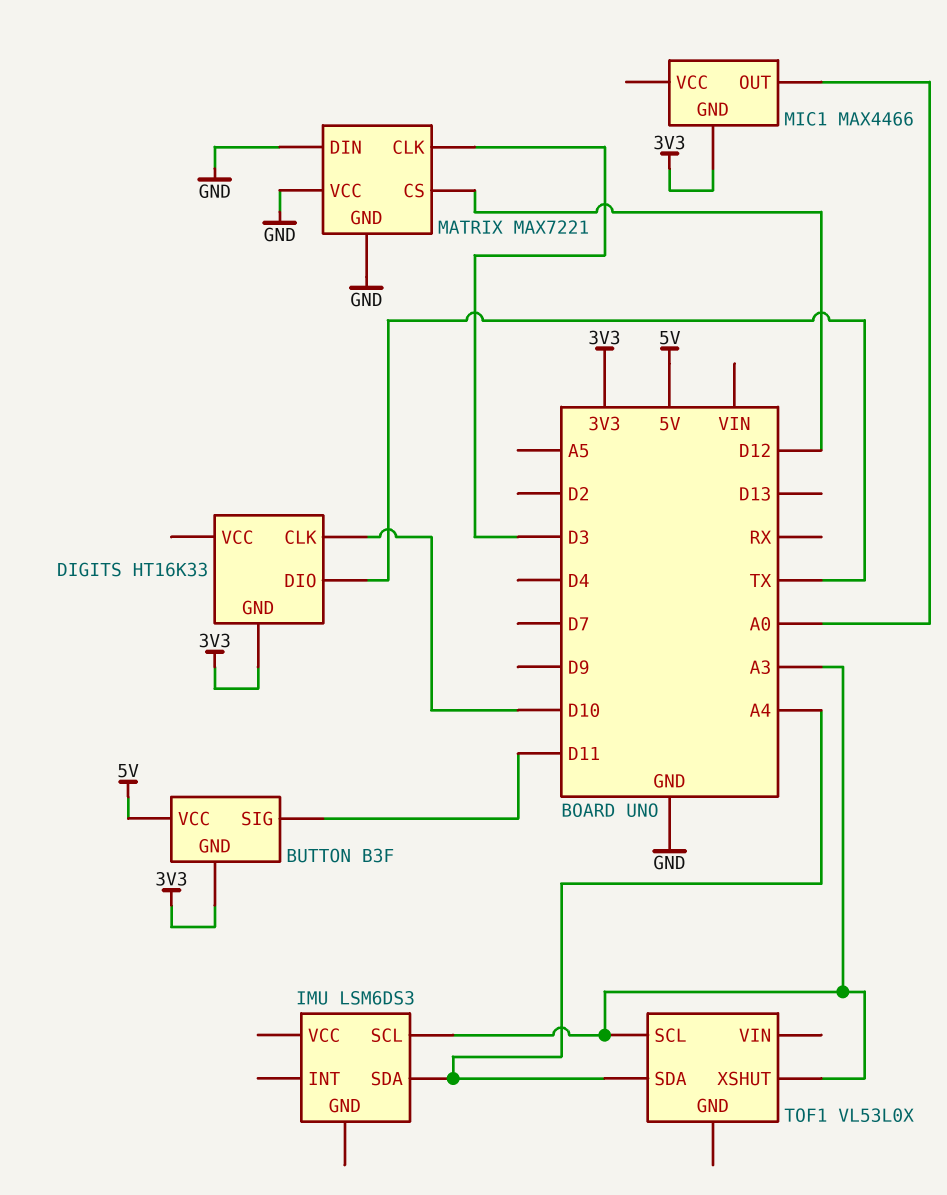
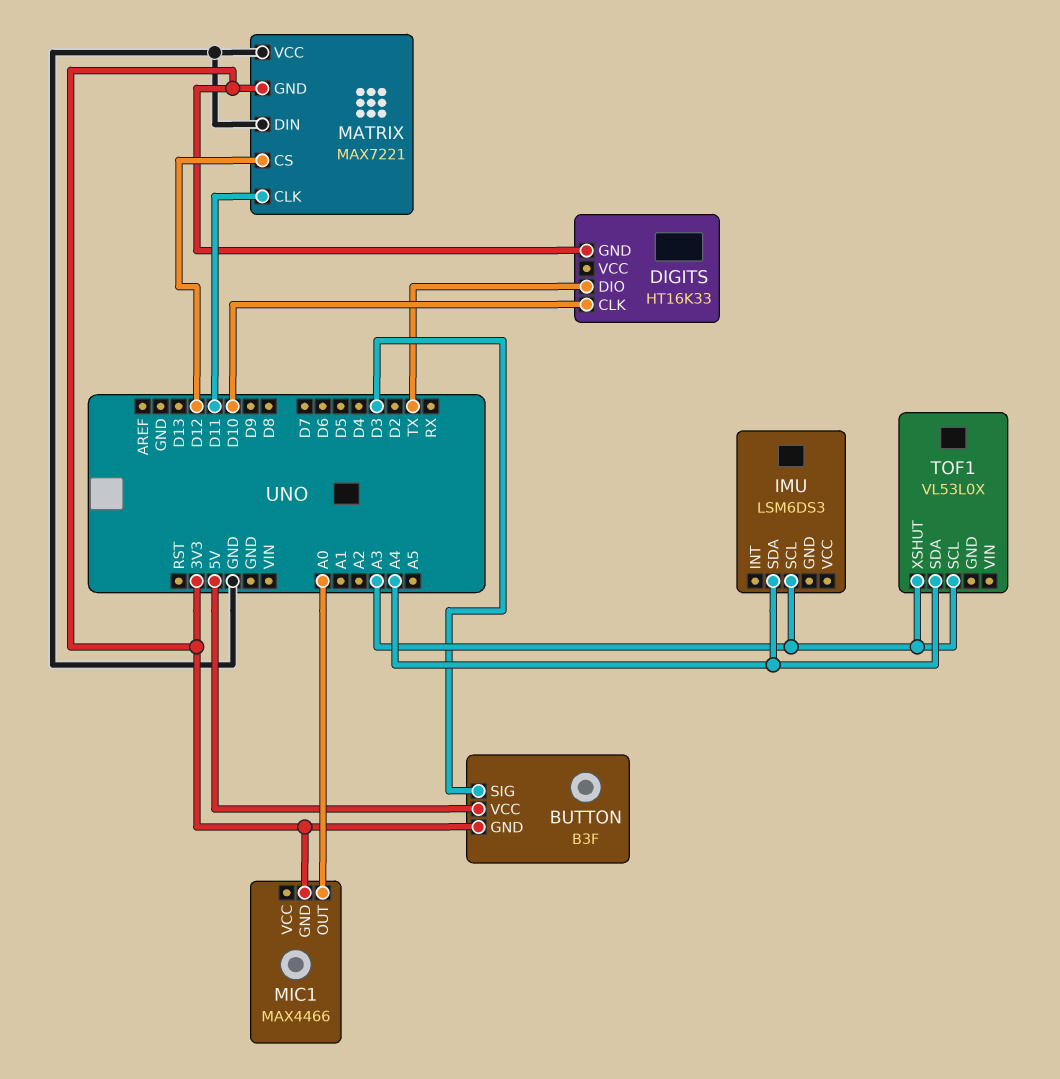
BUTTON pin SIG: D11 -> D3
MATRIX pin CLK: D3 -> D11
MATRIX pin GND: GND -> 3V3

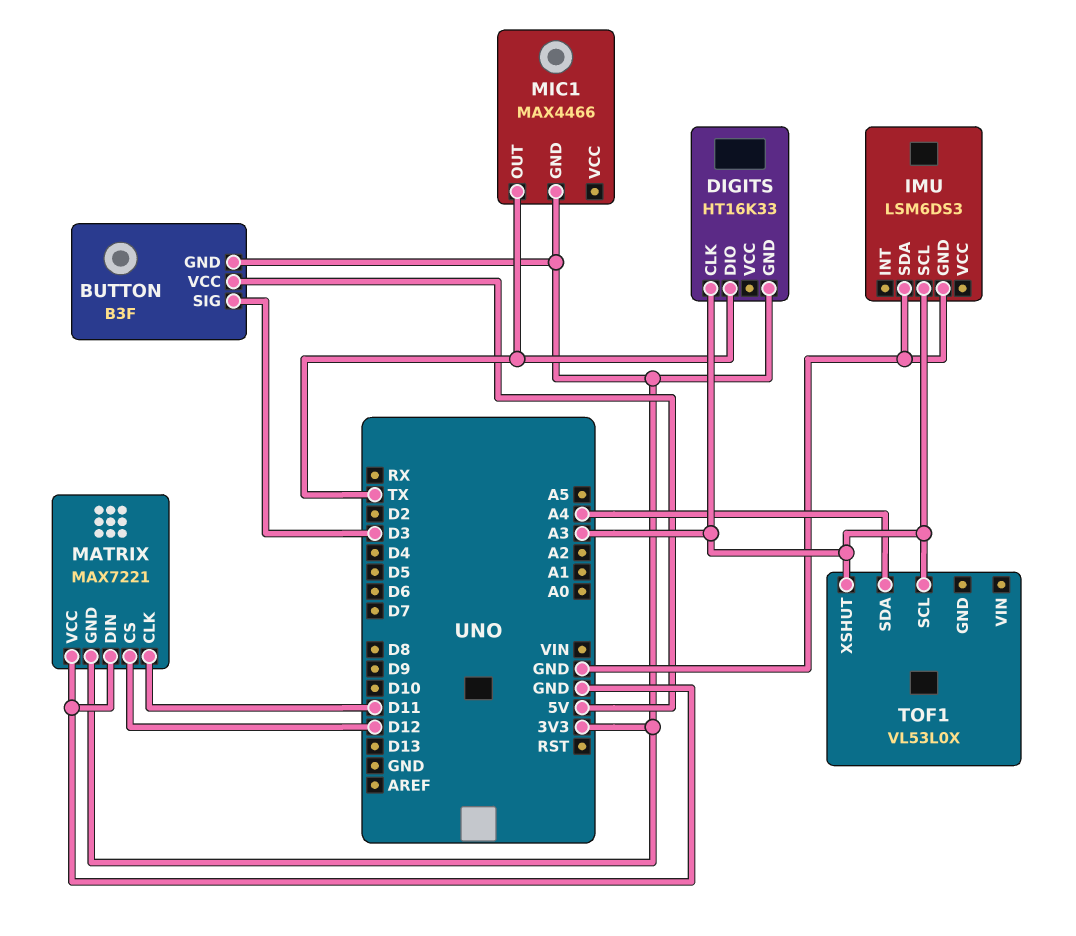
DIGITS pin CLK: D10 -> A3
IMU pin GND: none -> GND
IMU pin SDA: A4 -> GND
MIC1 pin OUT: A0 -> TX

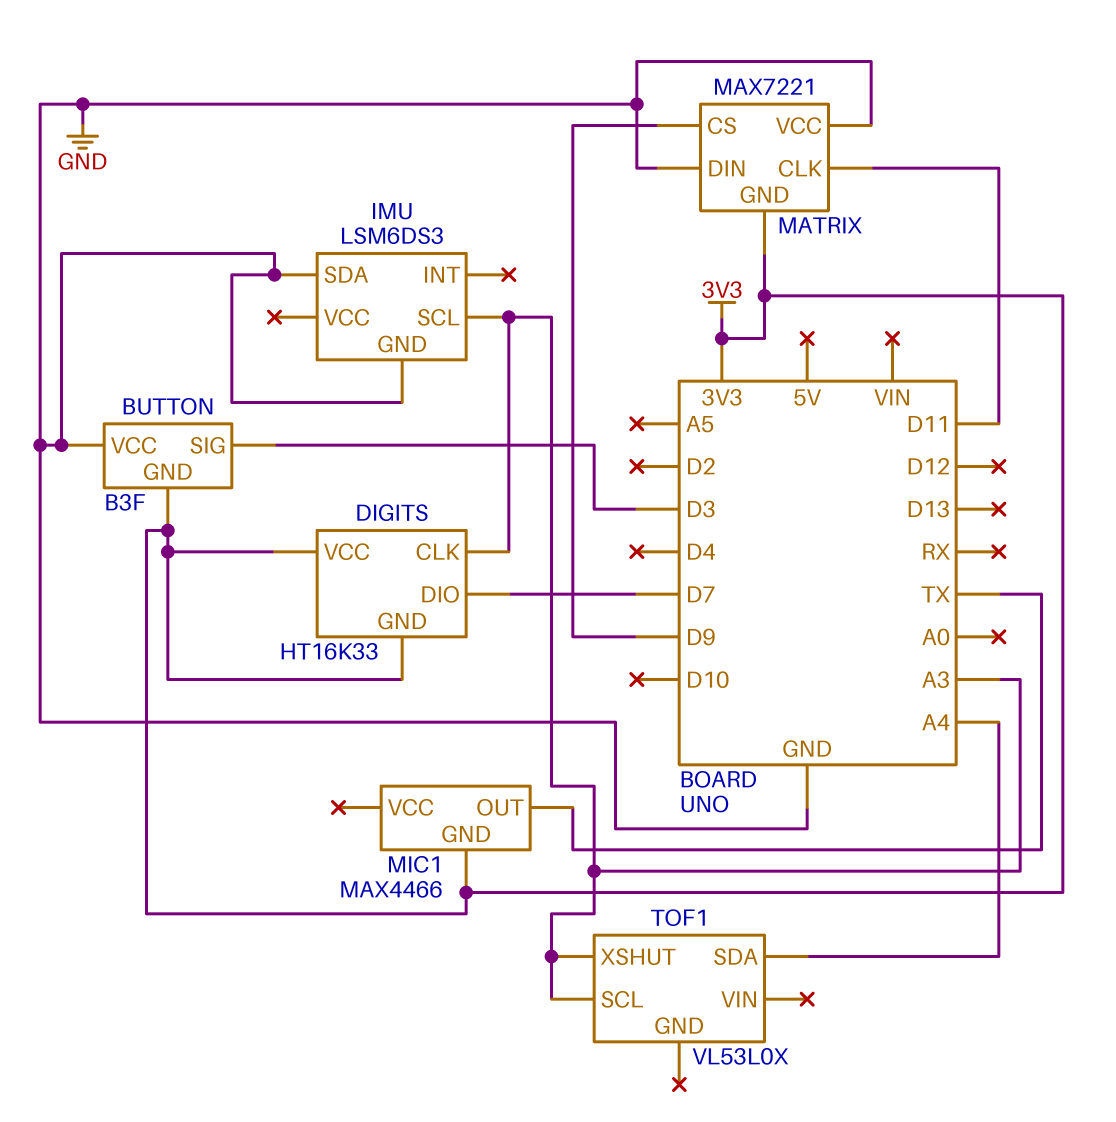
BUTTON pin VCC: 5V -> GND
DIGITS pin DIO: TX -> D7
DIGITS pin VCC: none -> 3V3
MATRIX pin CS: D12 -> D9

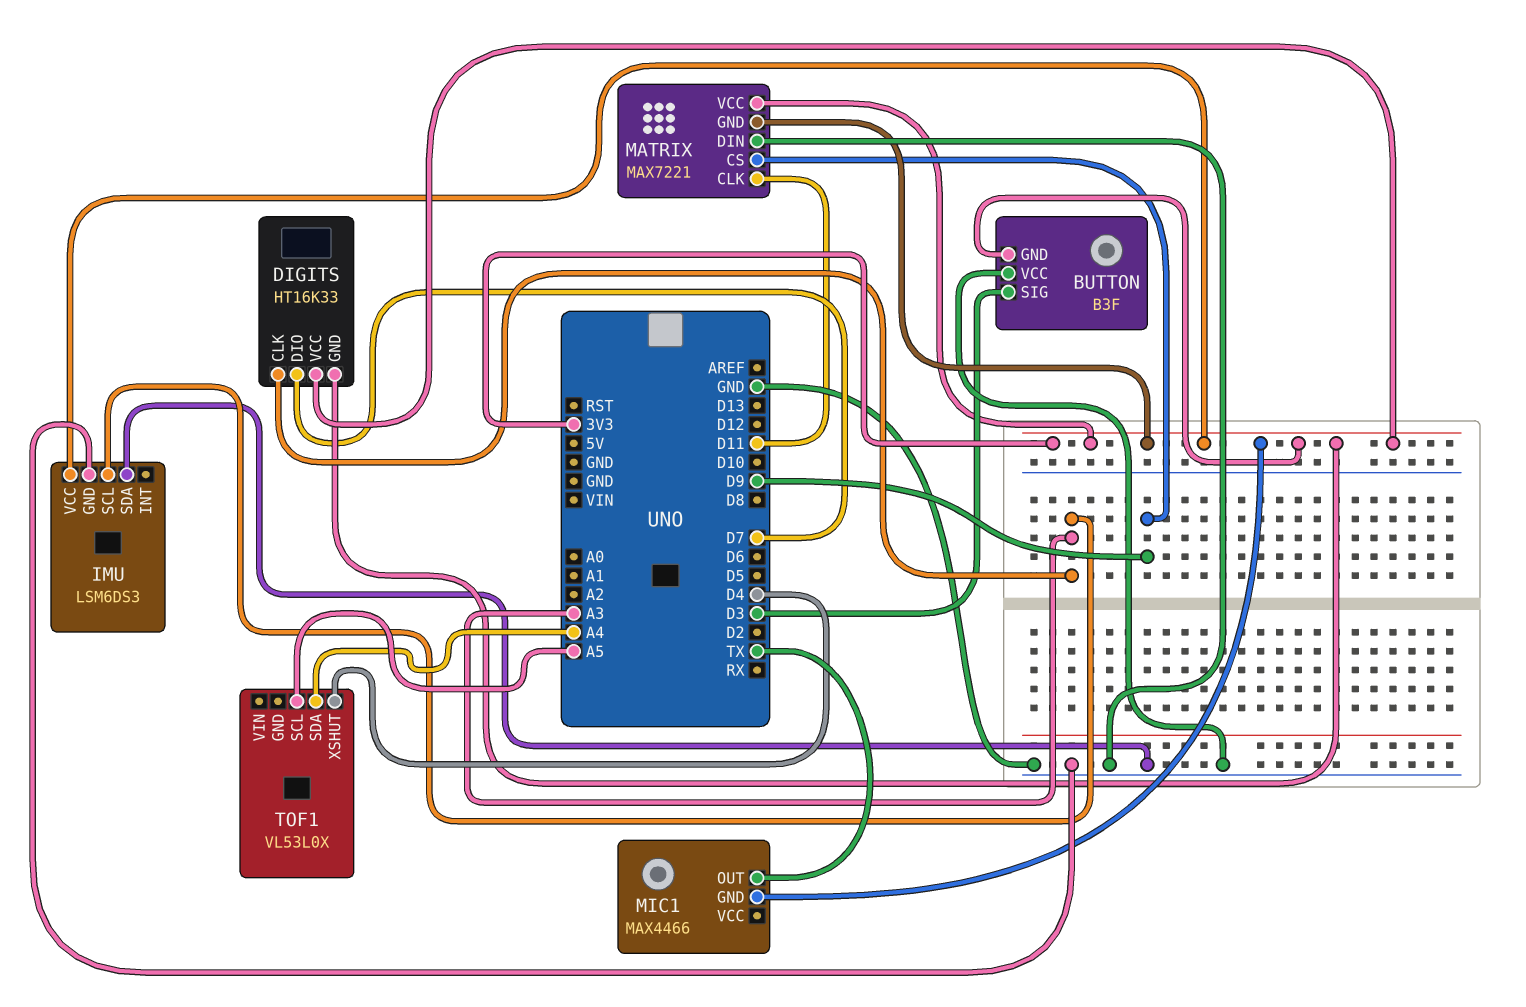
IMU pin VCC: none -> 3V3
MATRIX pin VCC: GND -> 3V3
TOF1 pin SCL: A3 -> A5
TOF1 pin XSHUT: A3 -> D4

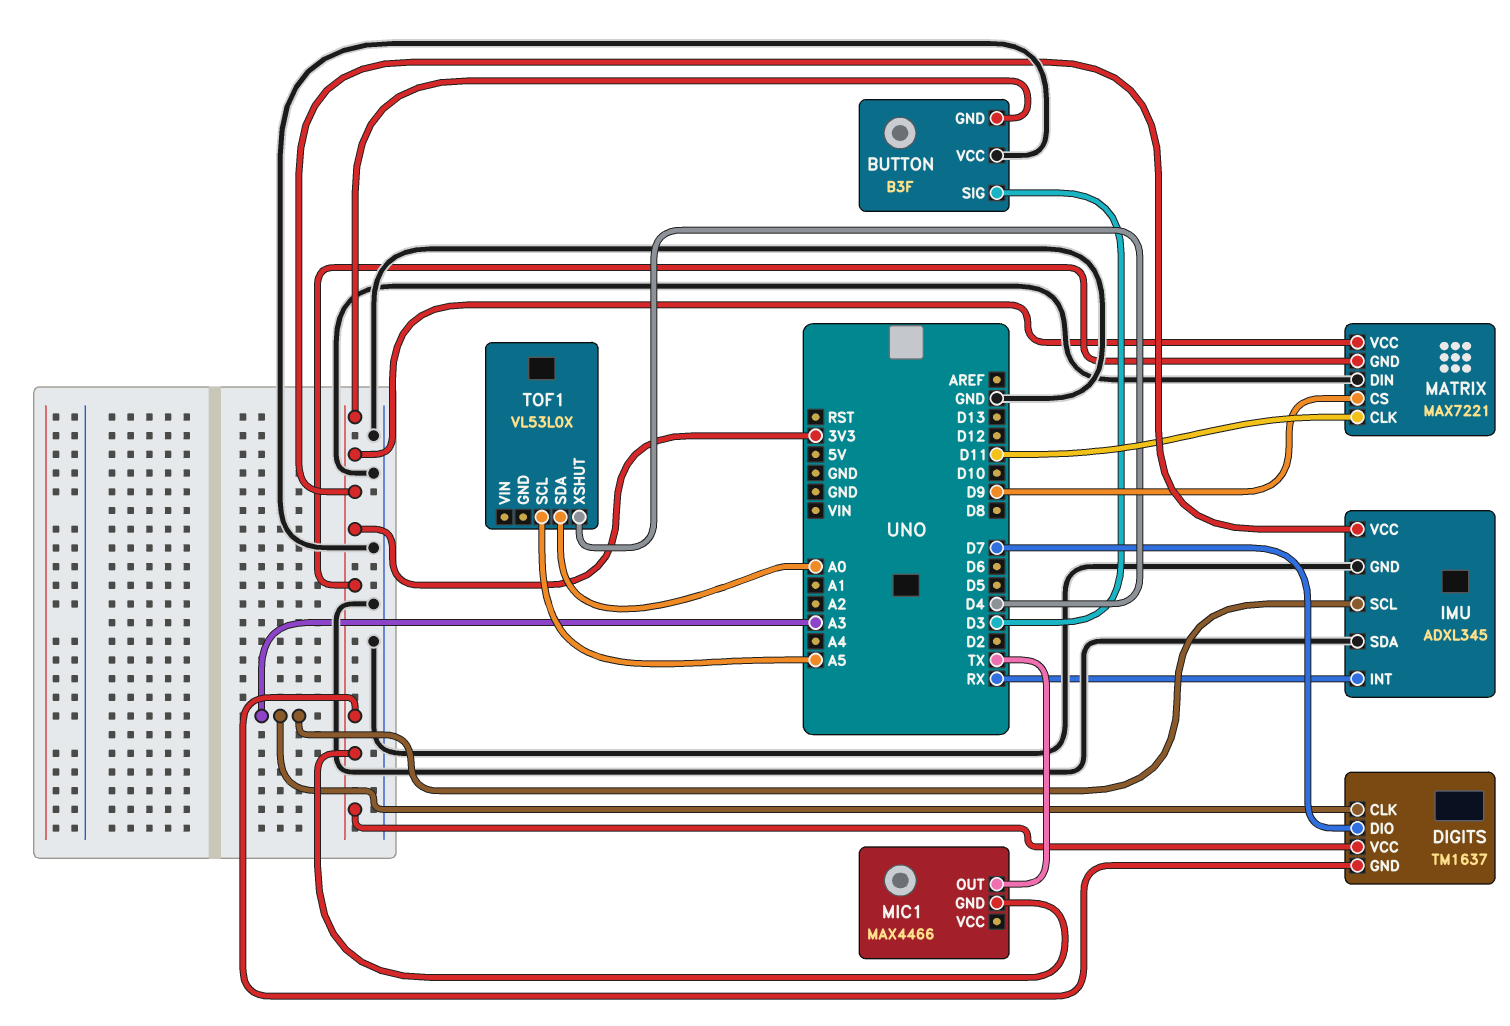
DIGITS: HT16K33 -> TM1637
IMU: LSM6DS3 -> ADXL345
IMU pin INT: none -> RX
TOF1 pin SDA: A4 -> A0

